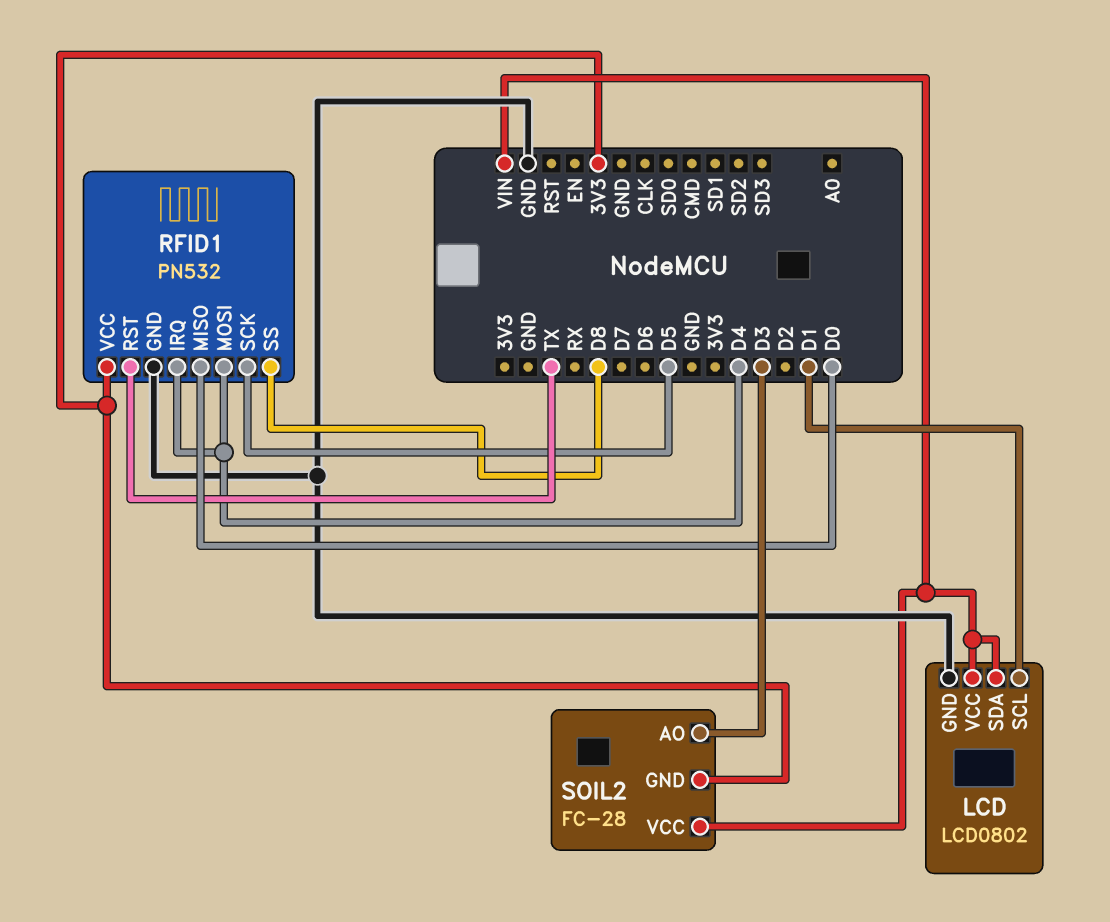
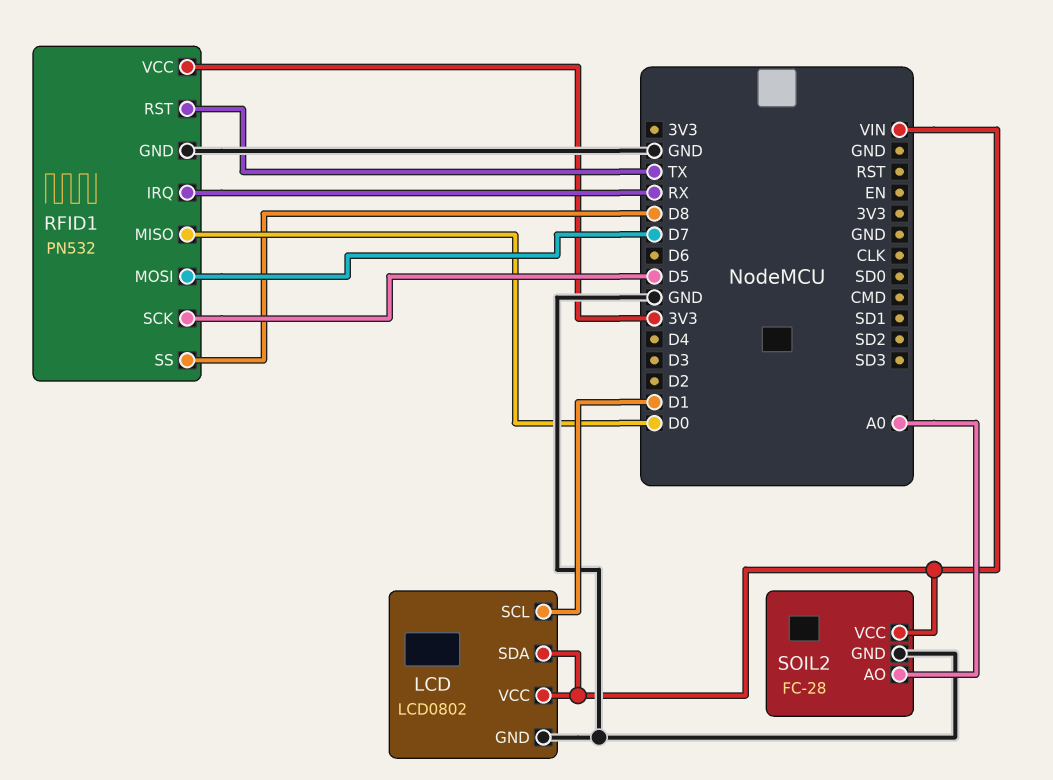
RFID1 pin IRQ: D4 -> RX
RFID1 pin MOSI: D4 -> D7
SOIL2 pin AO: D3 -> A0
SOIL2 pin GND: 3V3 -> GND

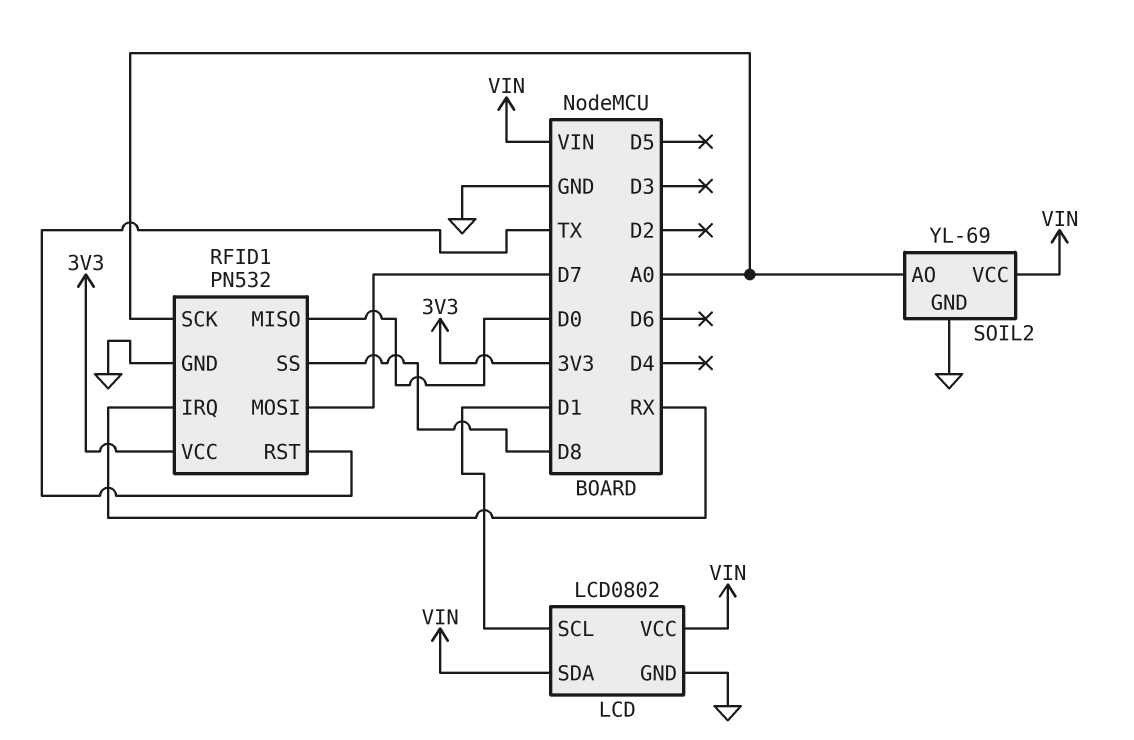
RFID1 pin SCK: D5 -> A0
SOIL2: FC-28 -> YL-69

